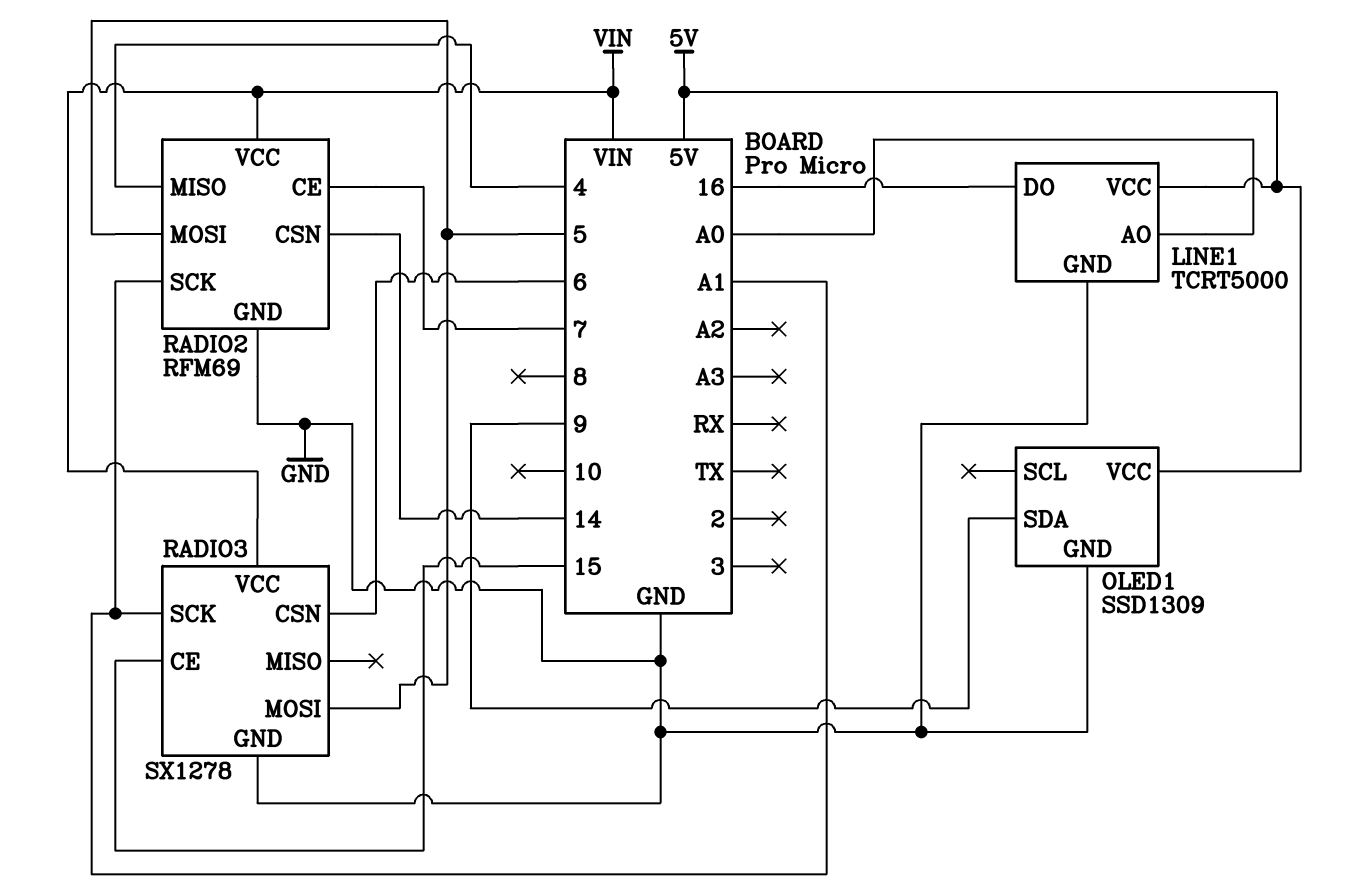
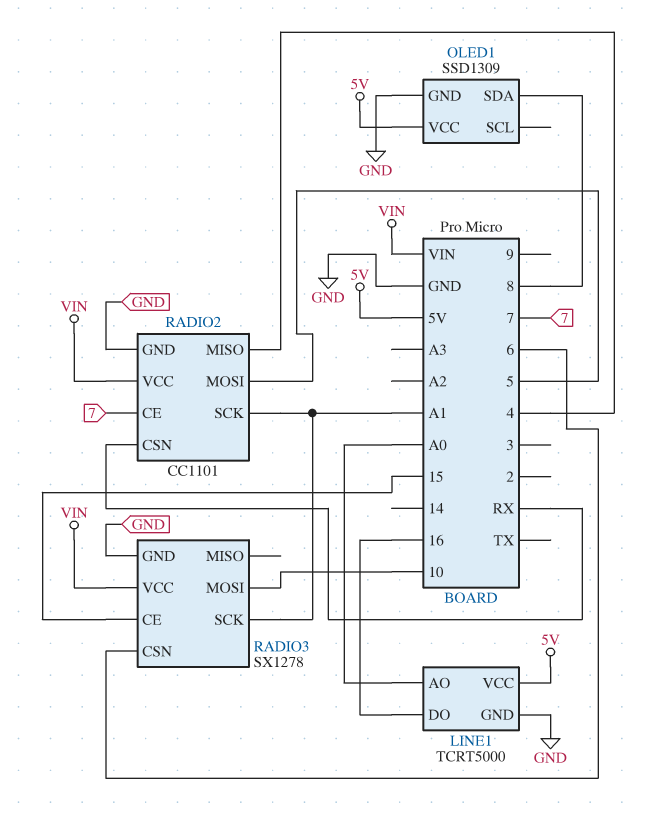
OLED1 pin SDA: 9 -> 8
RADIO2: RFM69 -> CC1101
RADIO2 pin CSN: 14 -> RX
RADIO3 pin MOSI: 5 -> 10

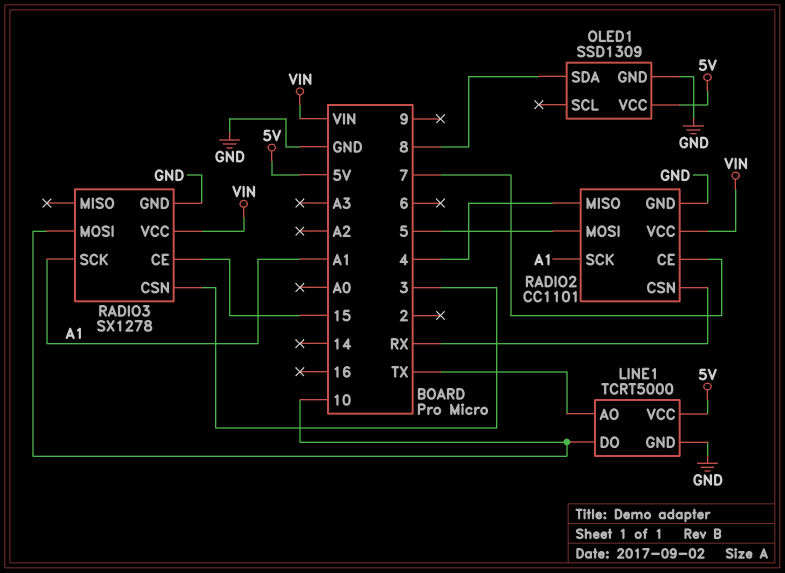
LINE1 pin AO: A0 -> TX
LINE1 pin DO: 16 -> 10
RADIO3 pin CSN: 6 -> 3

